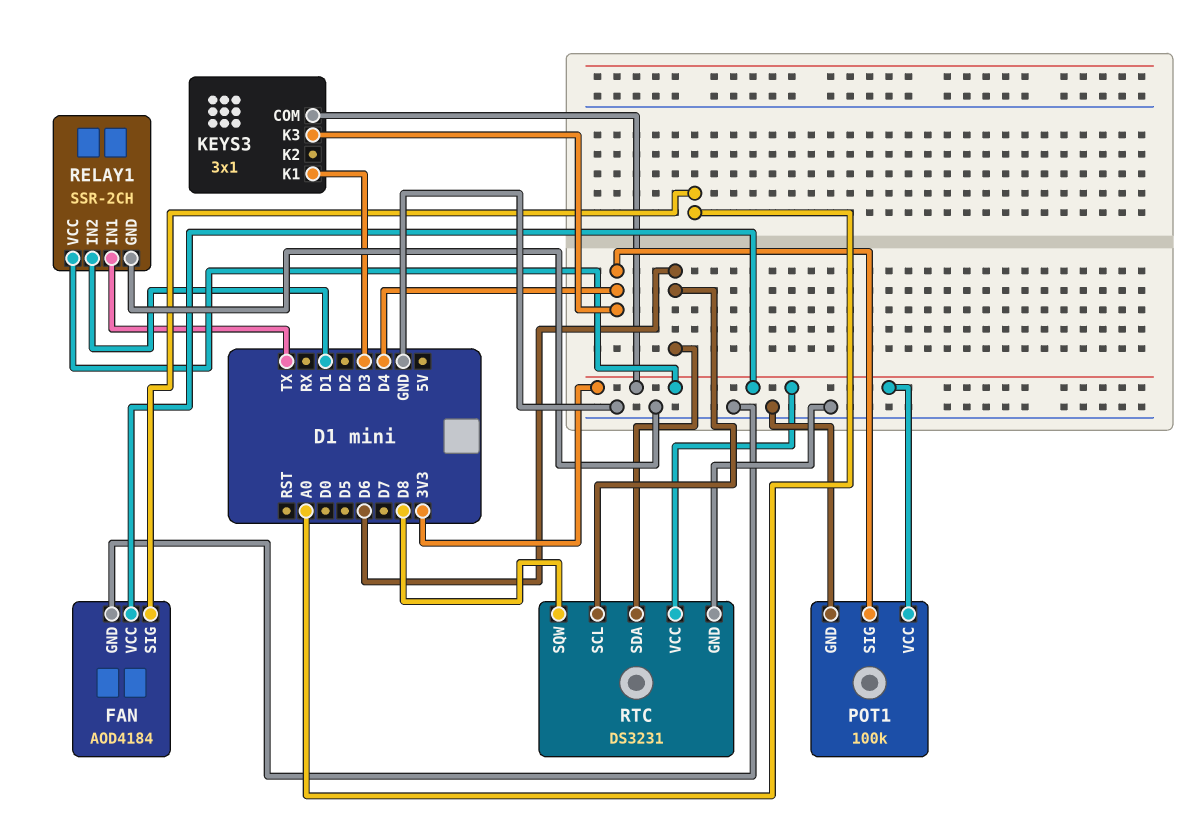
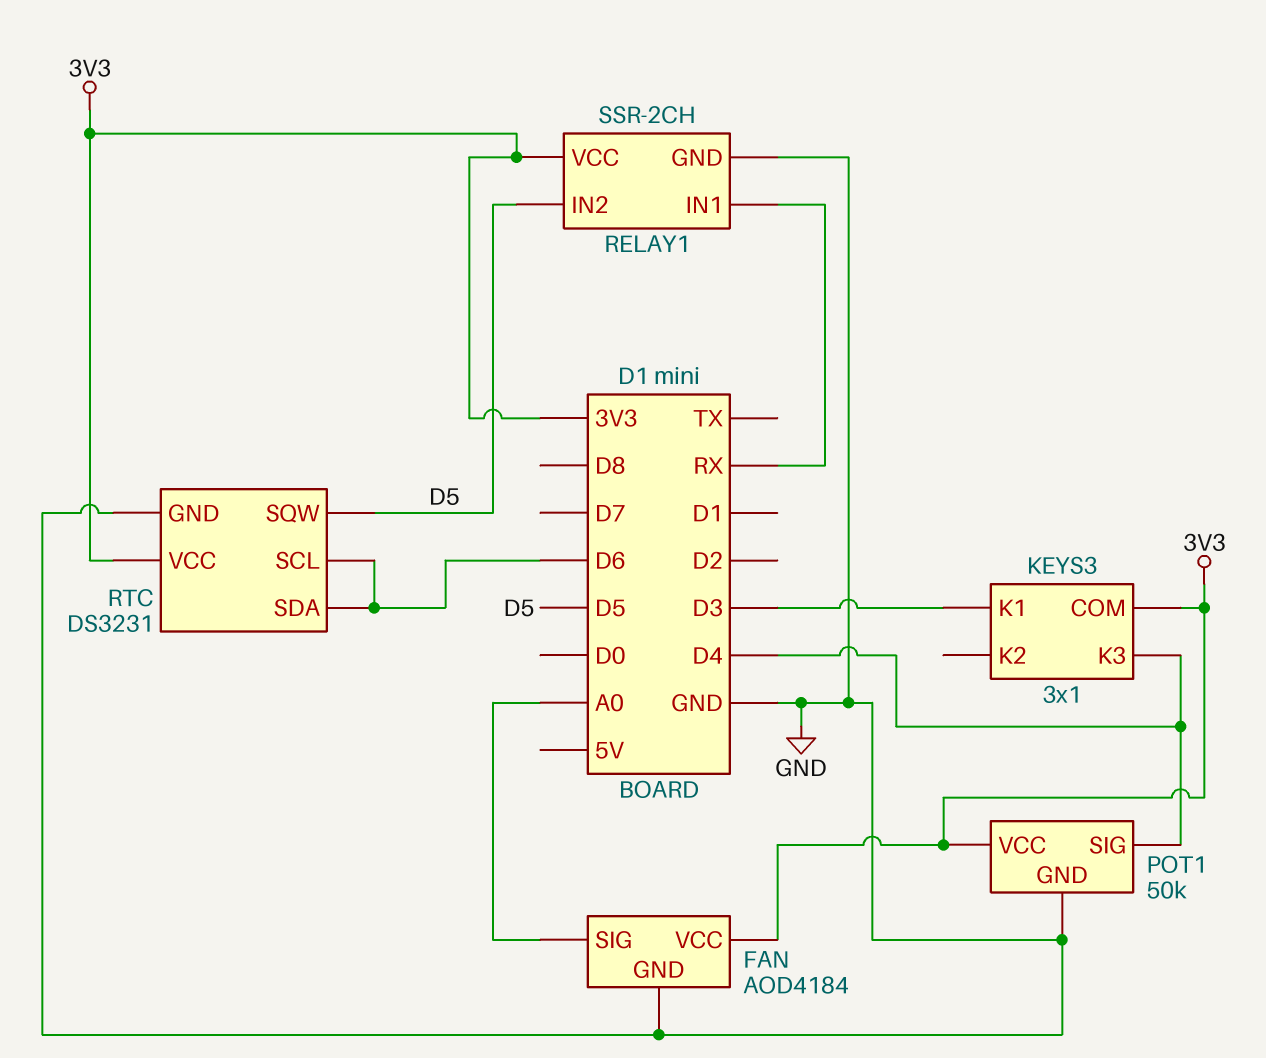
POT1: 100k -> 50k
RELAY1 pin IN1: TX -> RX
RELAY1 pin IN2: D1 -> D5
RTC pin SQW: D8 -> D5

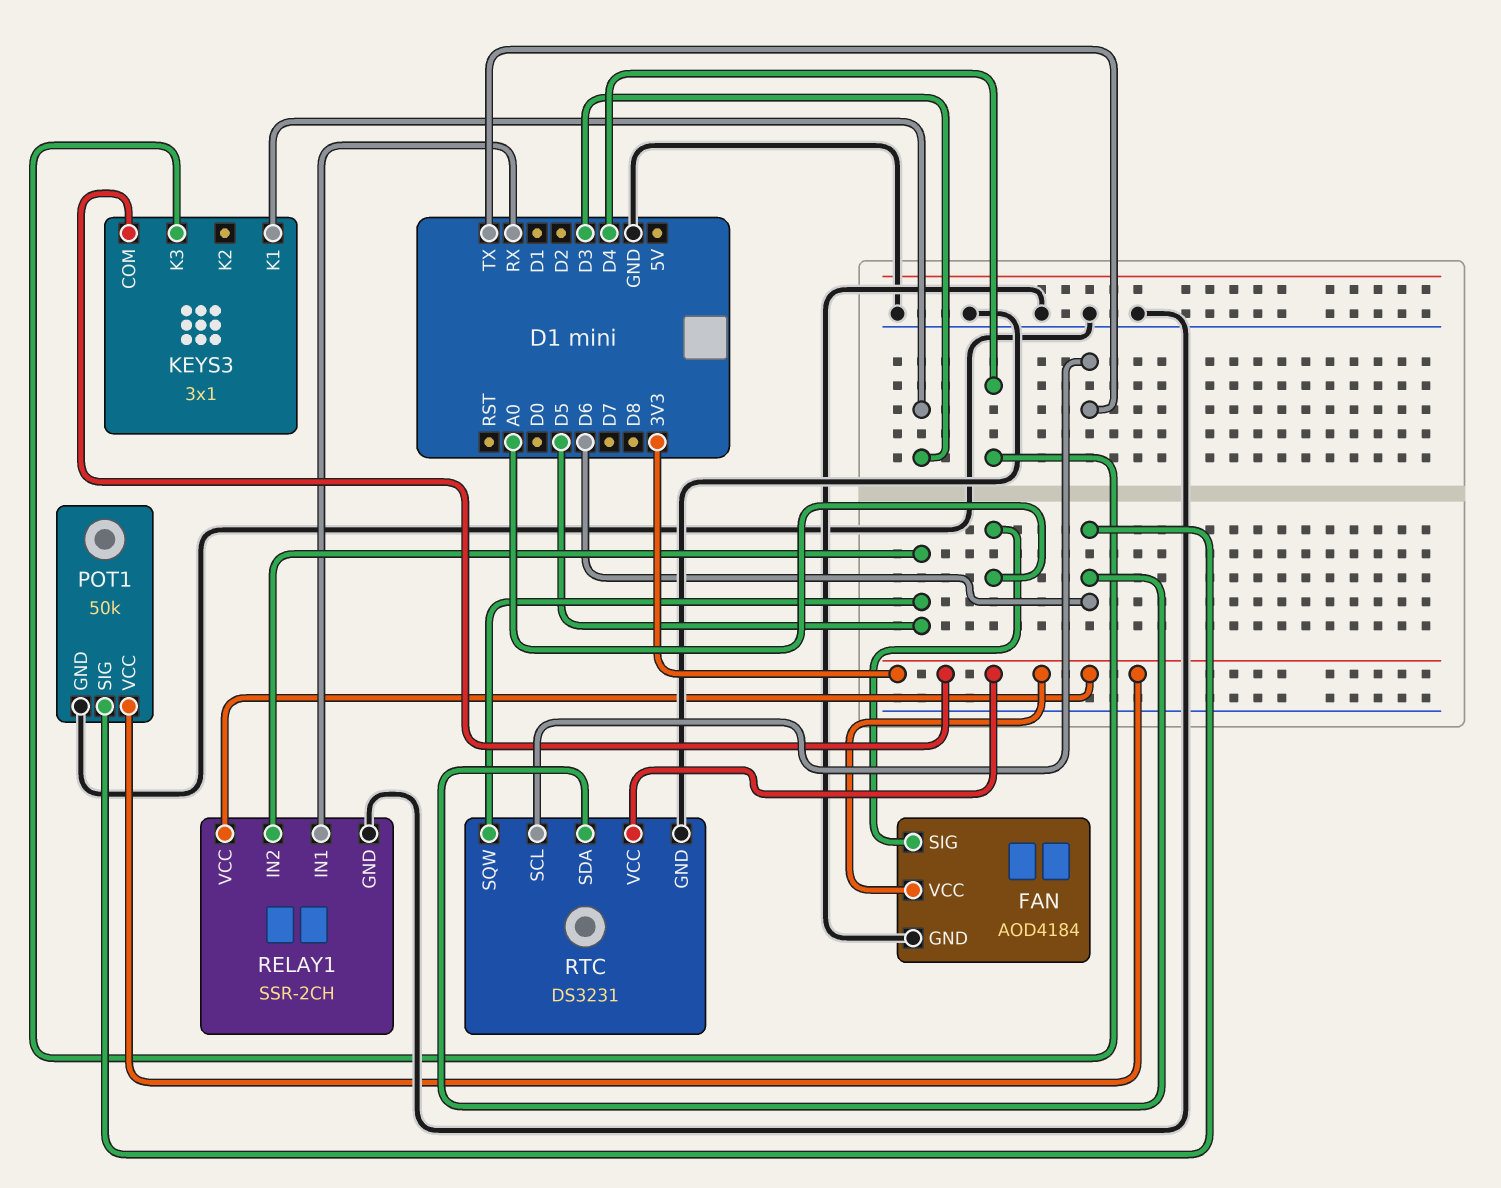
POT1 pin SIG: D4 -> D6
RTC pin SCL: D6 -> TX

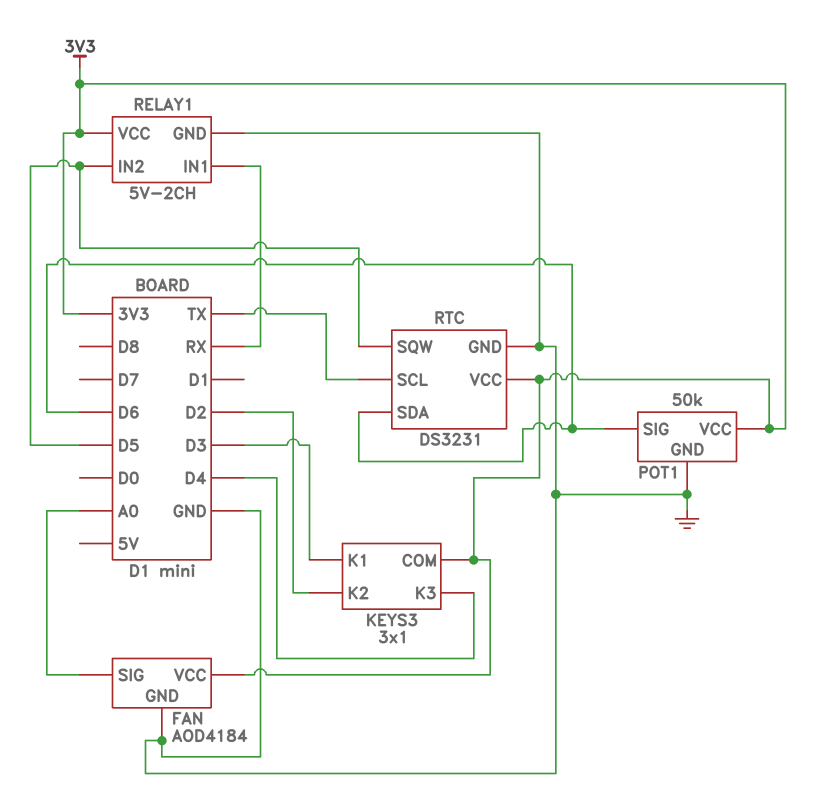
KEYS3 pin K2: none -> D2
RELAY1: SSR-2CH -> 5V-2CH

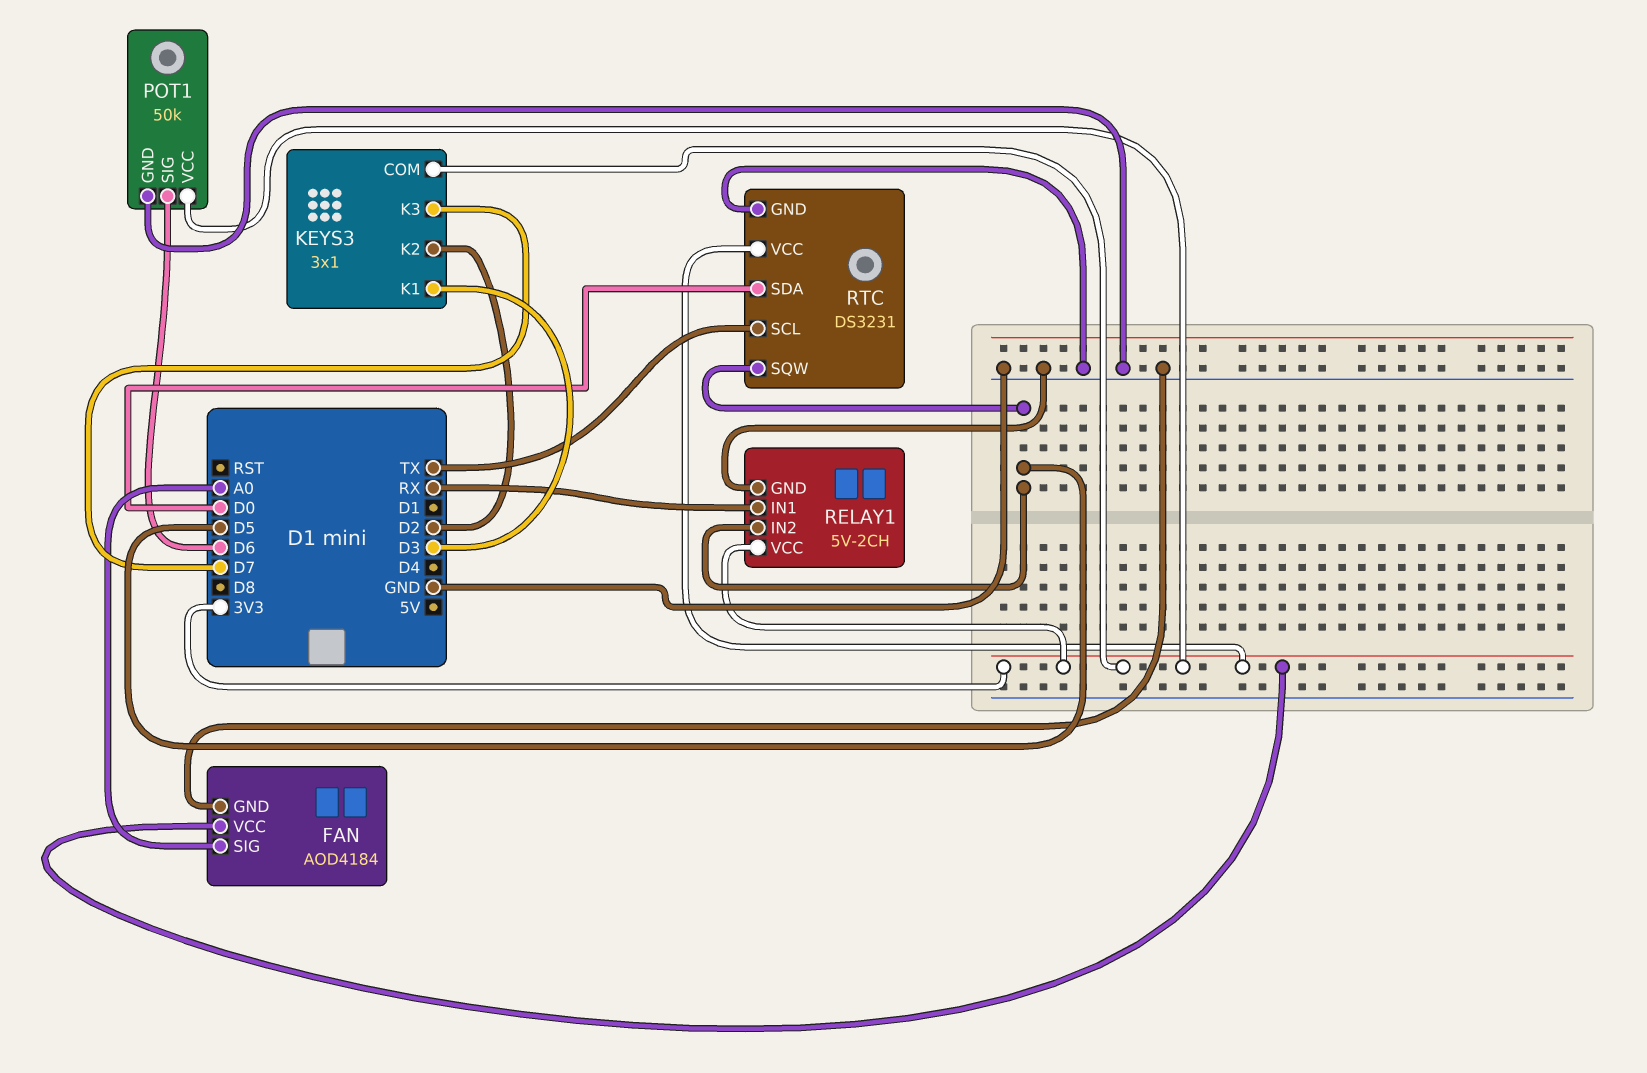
KEYS3 pin K3: D4 -> D7
RTC pin SDA: D6 -> D0

